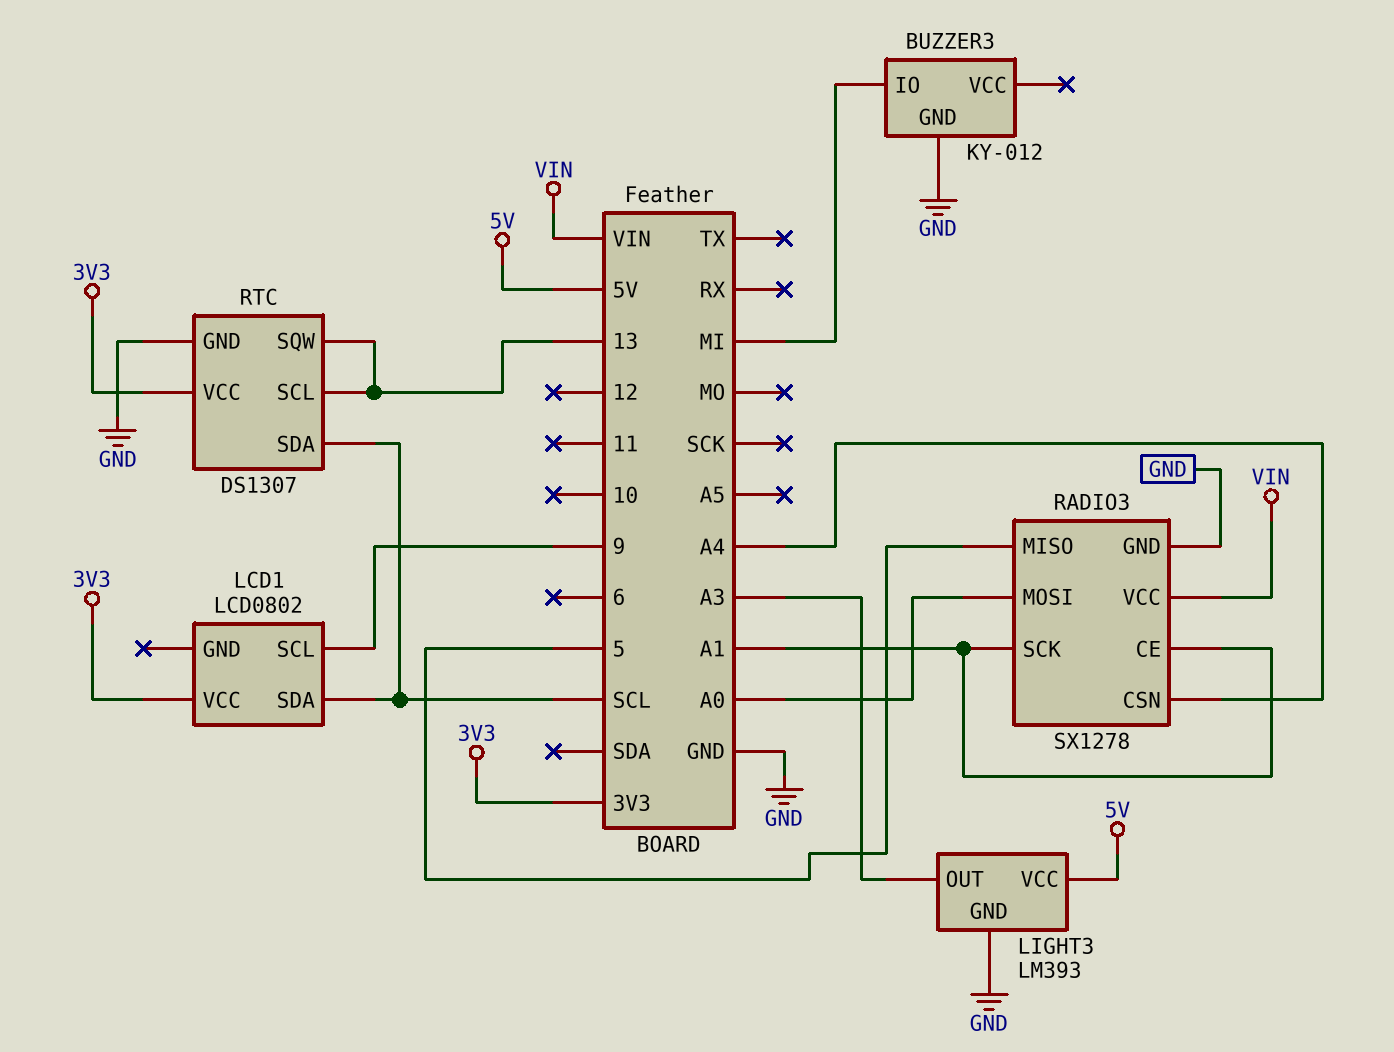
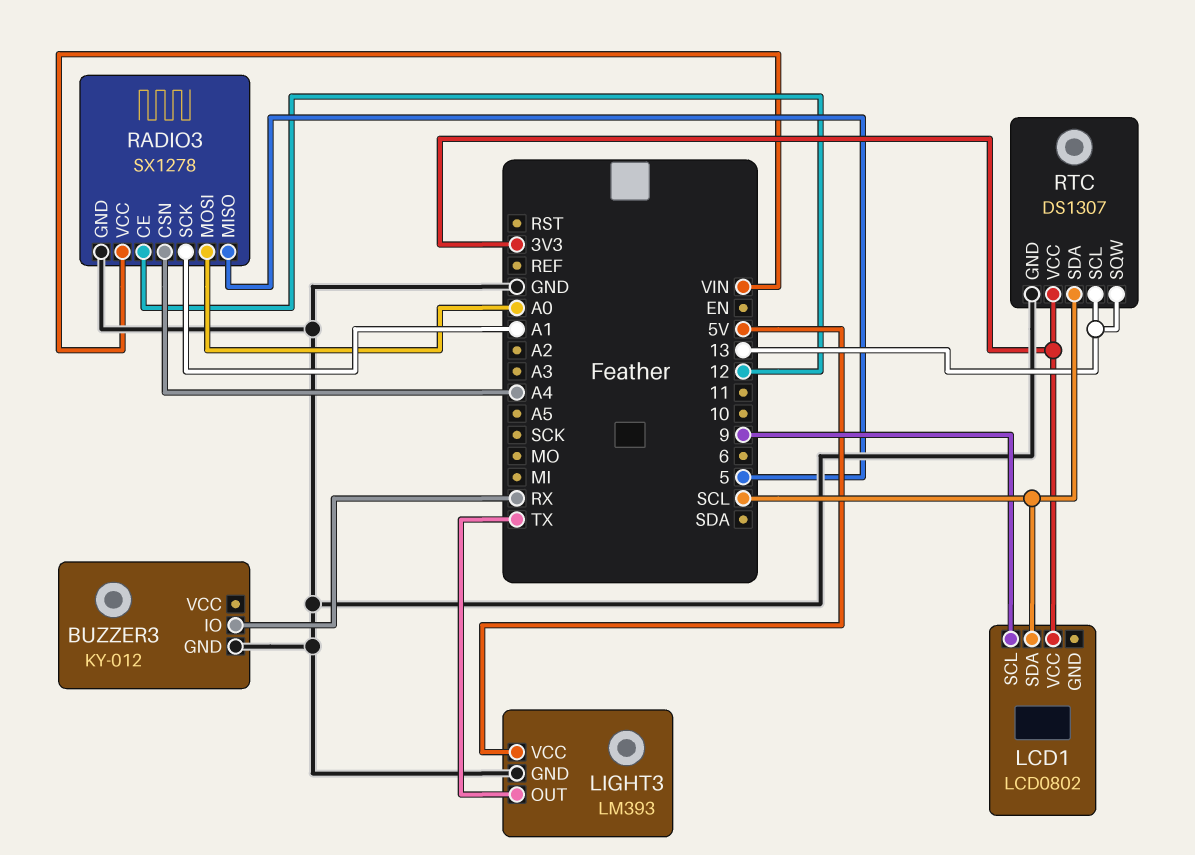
BUZZER3 pin IO: MI -> RX
LIGHT3 pin OUT: A3 -> TX
RADIO3 pin CE: A1 -> 12

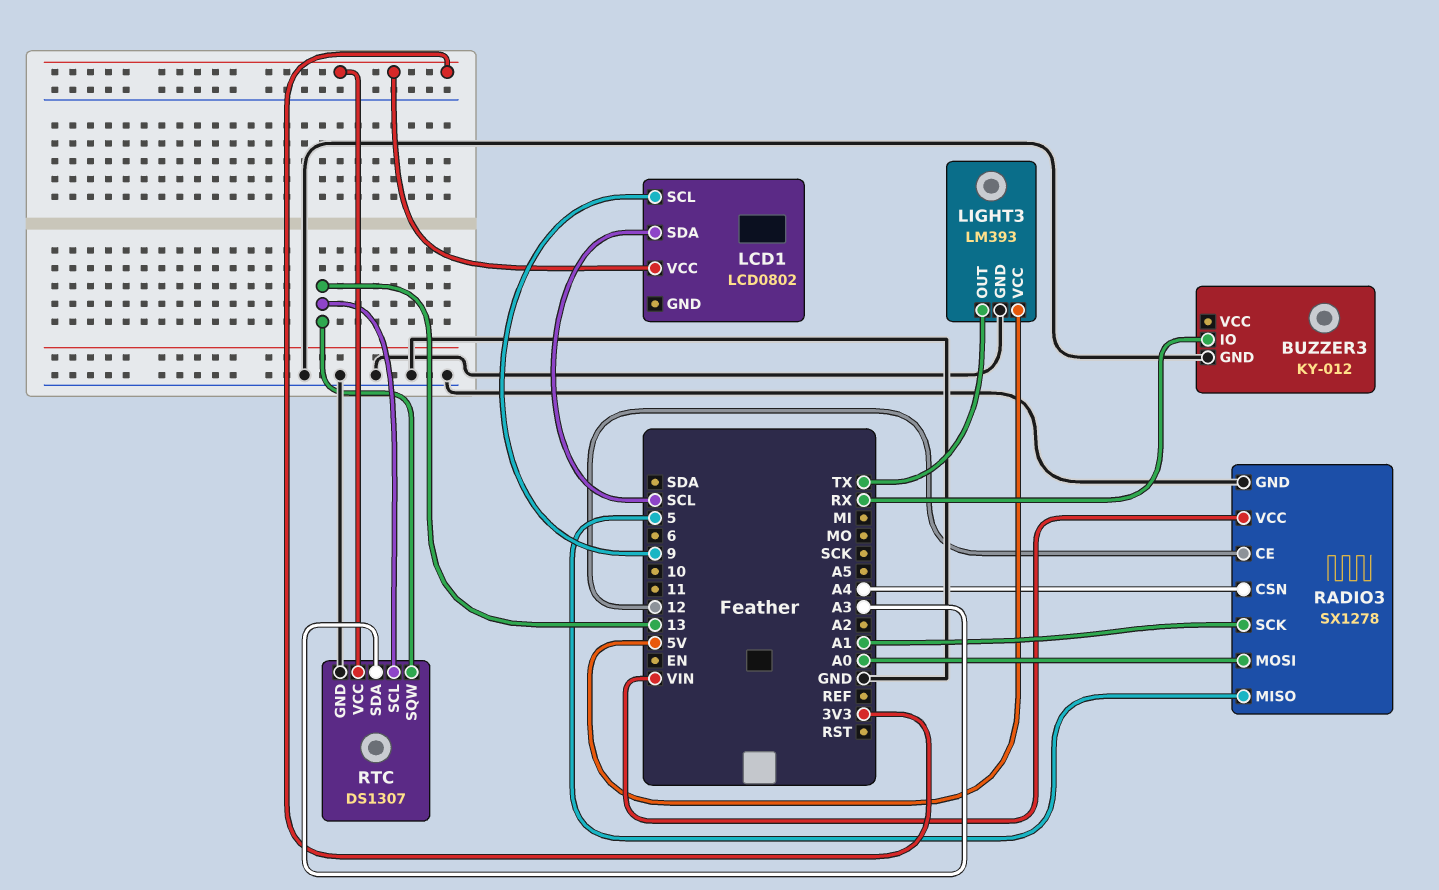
RTC pin SDA: SCL -> A3

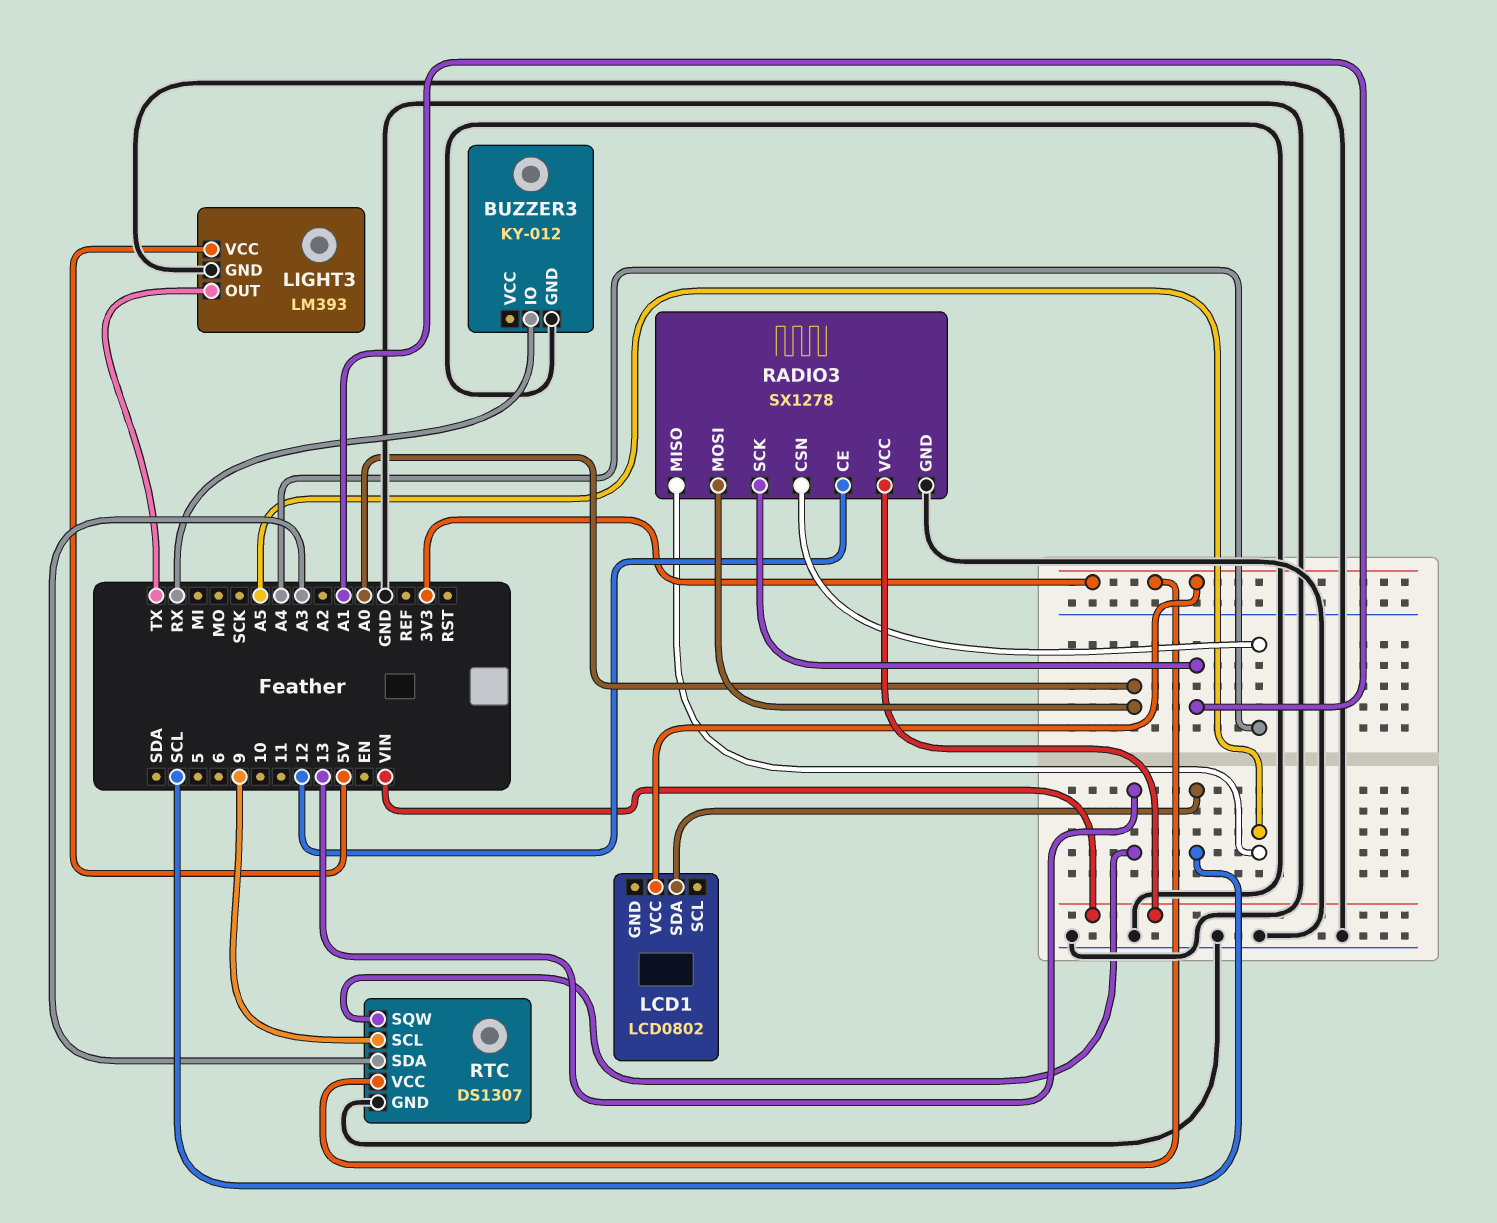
LCD1 pin SCL: 9 -> none
RADIO3 pin MISO: 5 -> A5
RTC pin SCL: 13 -> 9

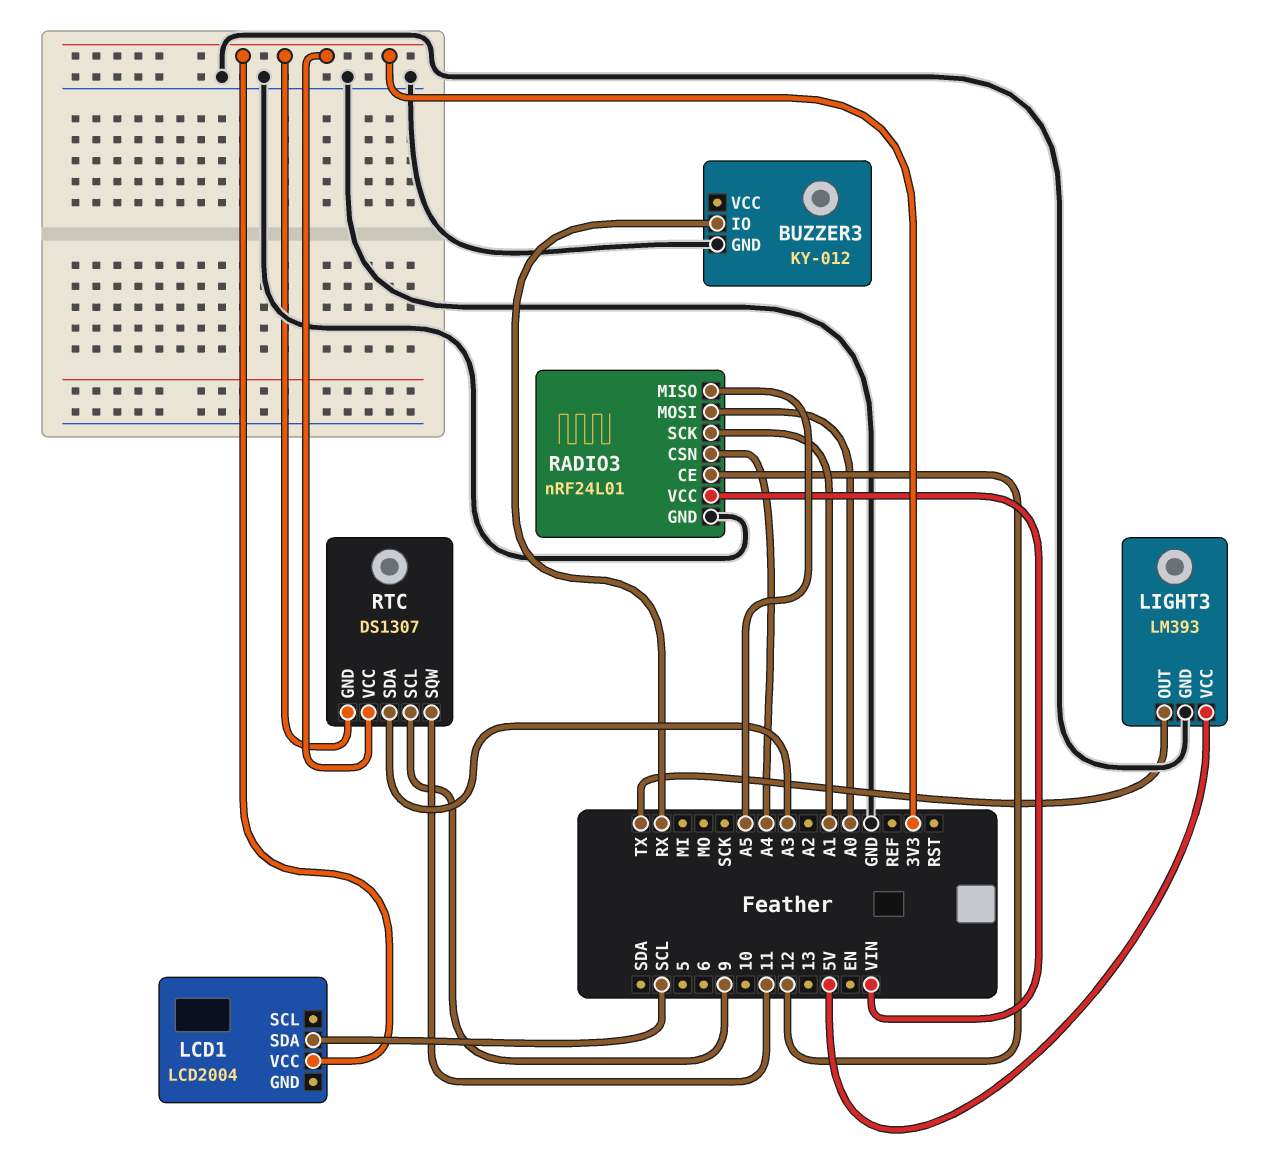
LCD1: LCD0802 -> LCD2004
RADIO3: SX1278 -> nRF24L01
RTC pin GND: GND -> 3V3
RTC pin SQW: 13 -> 11

